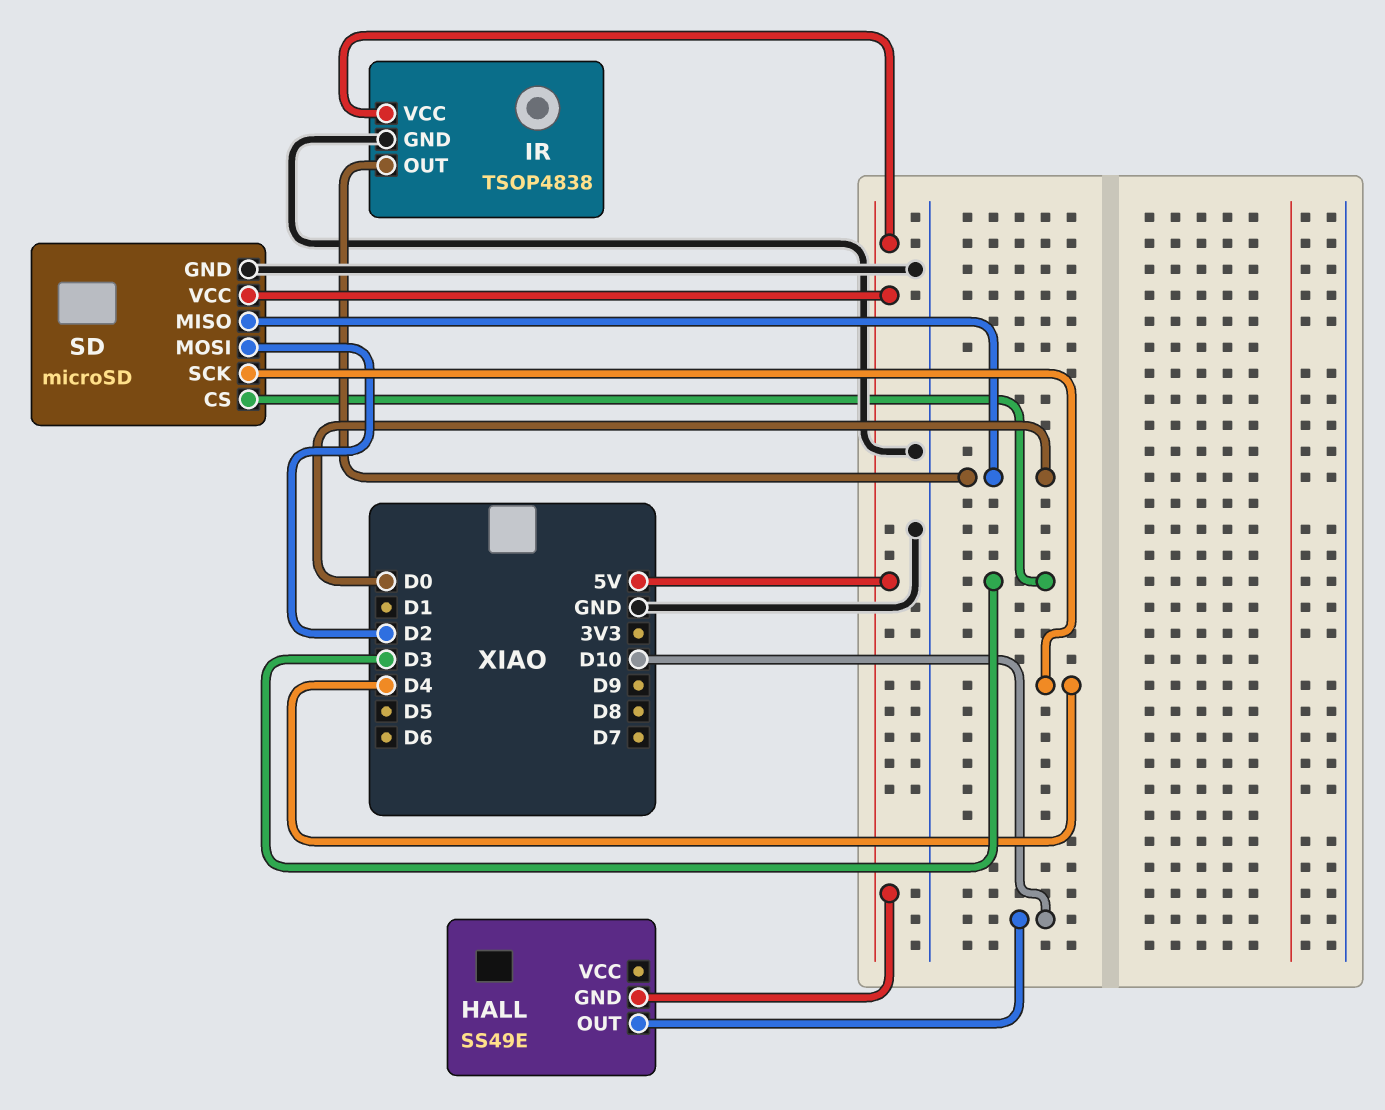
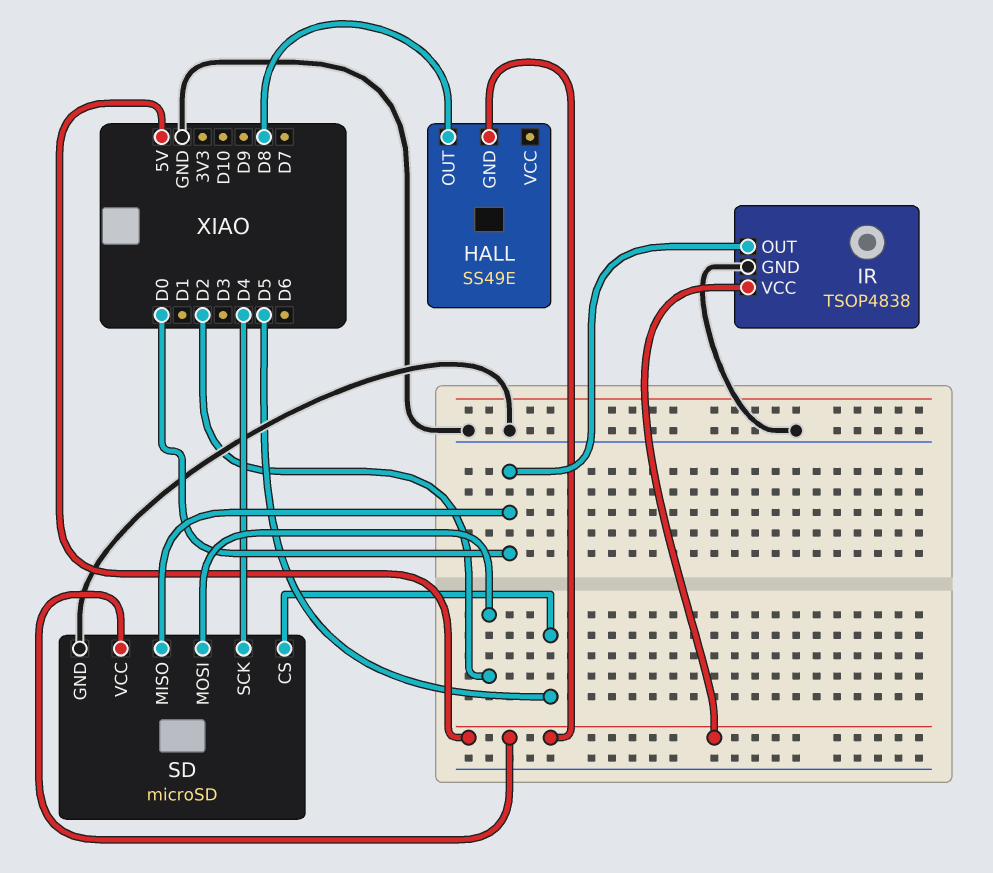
HALL pin OUT: D10 -> D8
SD pin CS: D3 -> D5

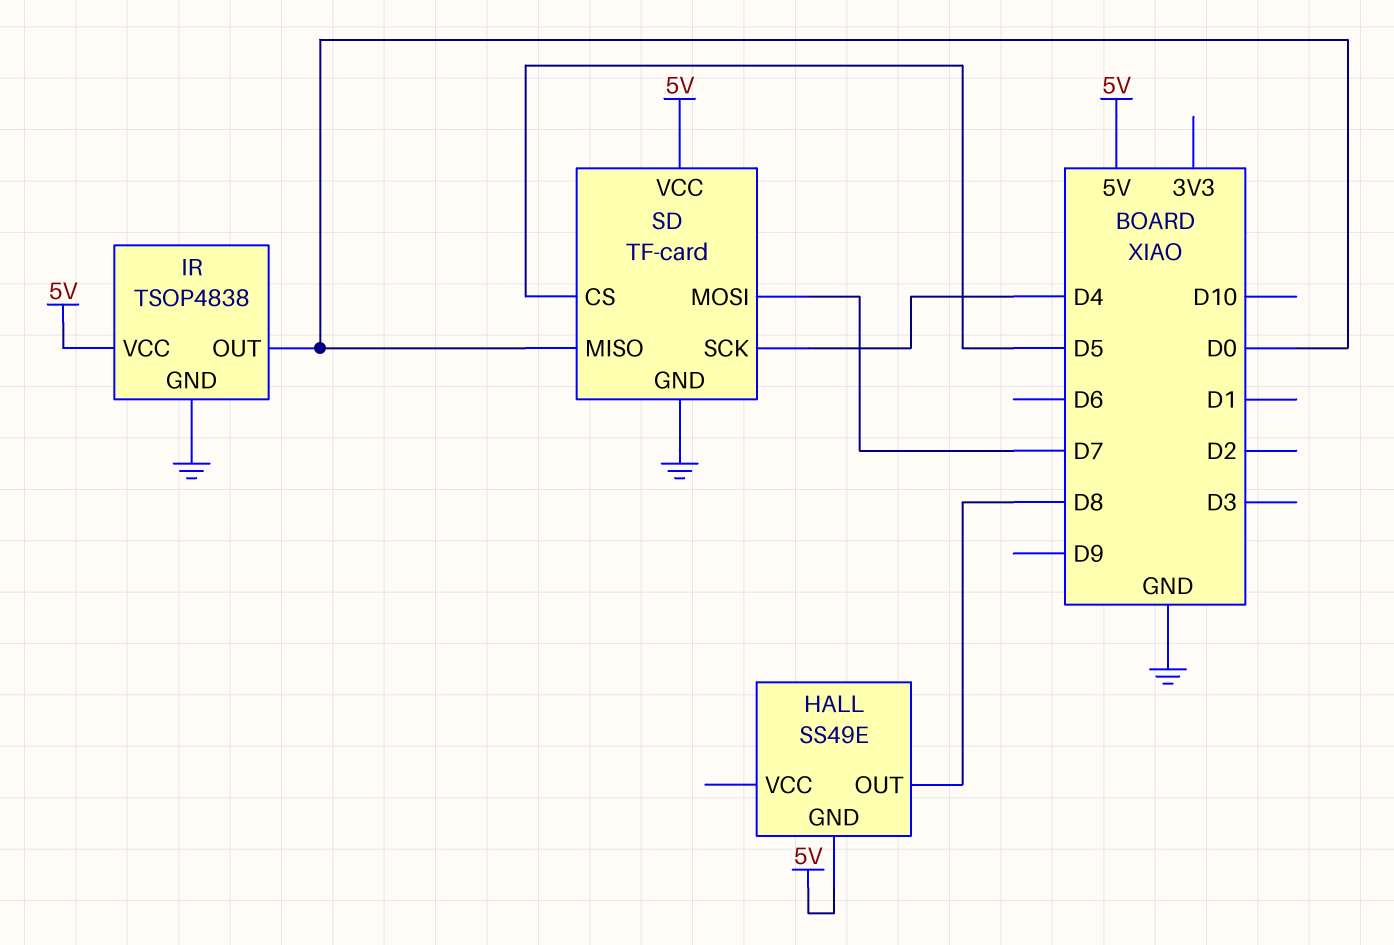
SD: microSD -> TF-card
SD pin MOSI: D2 -> D7

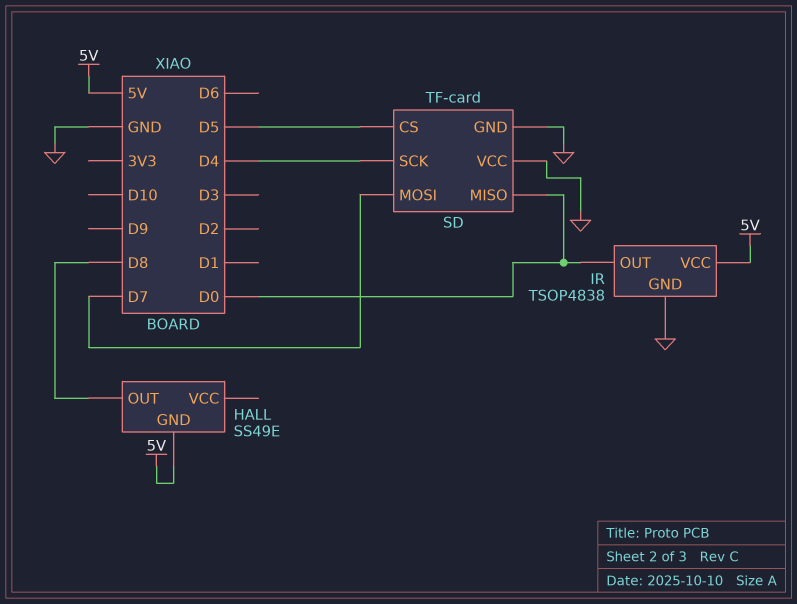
SD pin VCC: 5V -> GND

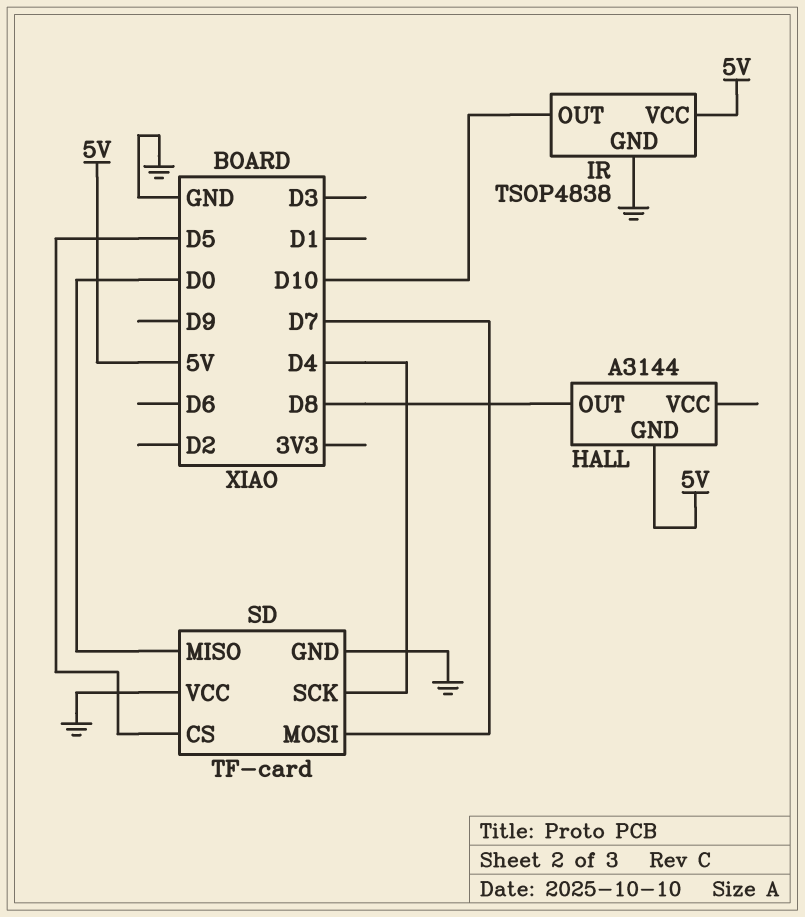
HALL: SS49E -> A3144
IR pin OUT: D0 -> D10

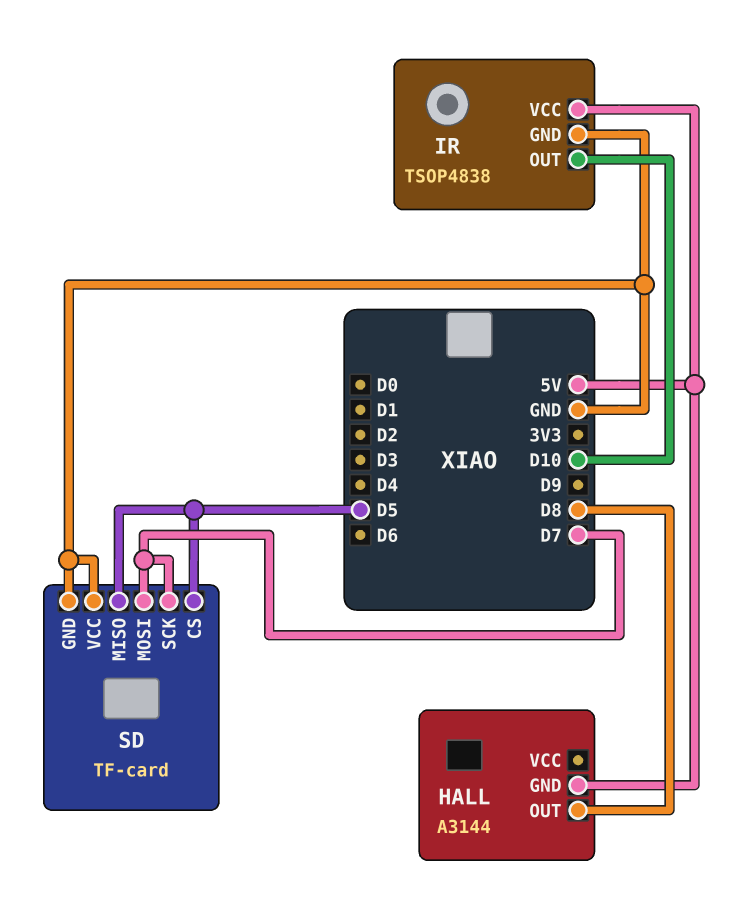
SD pin MISO: D0 -> D5
SD pin SCK: D4 -> D7

